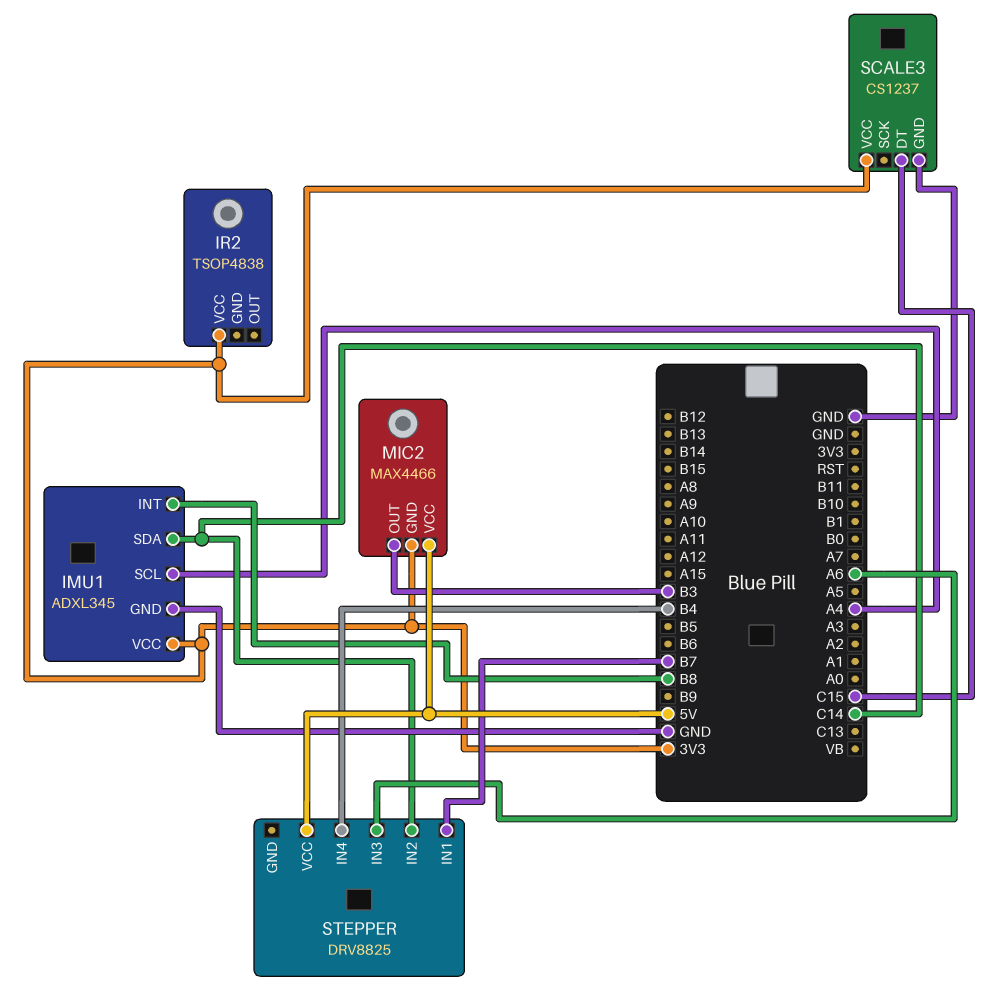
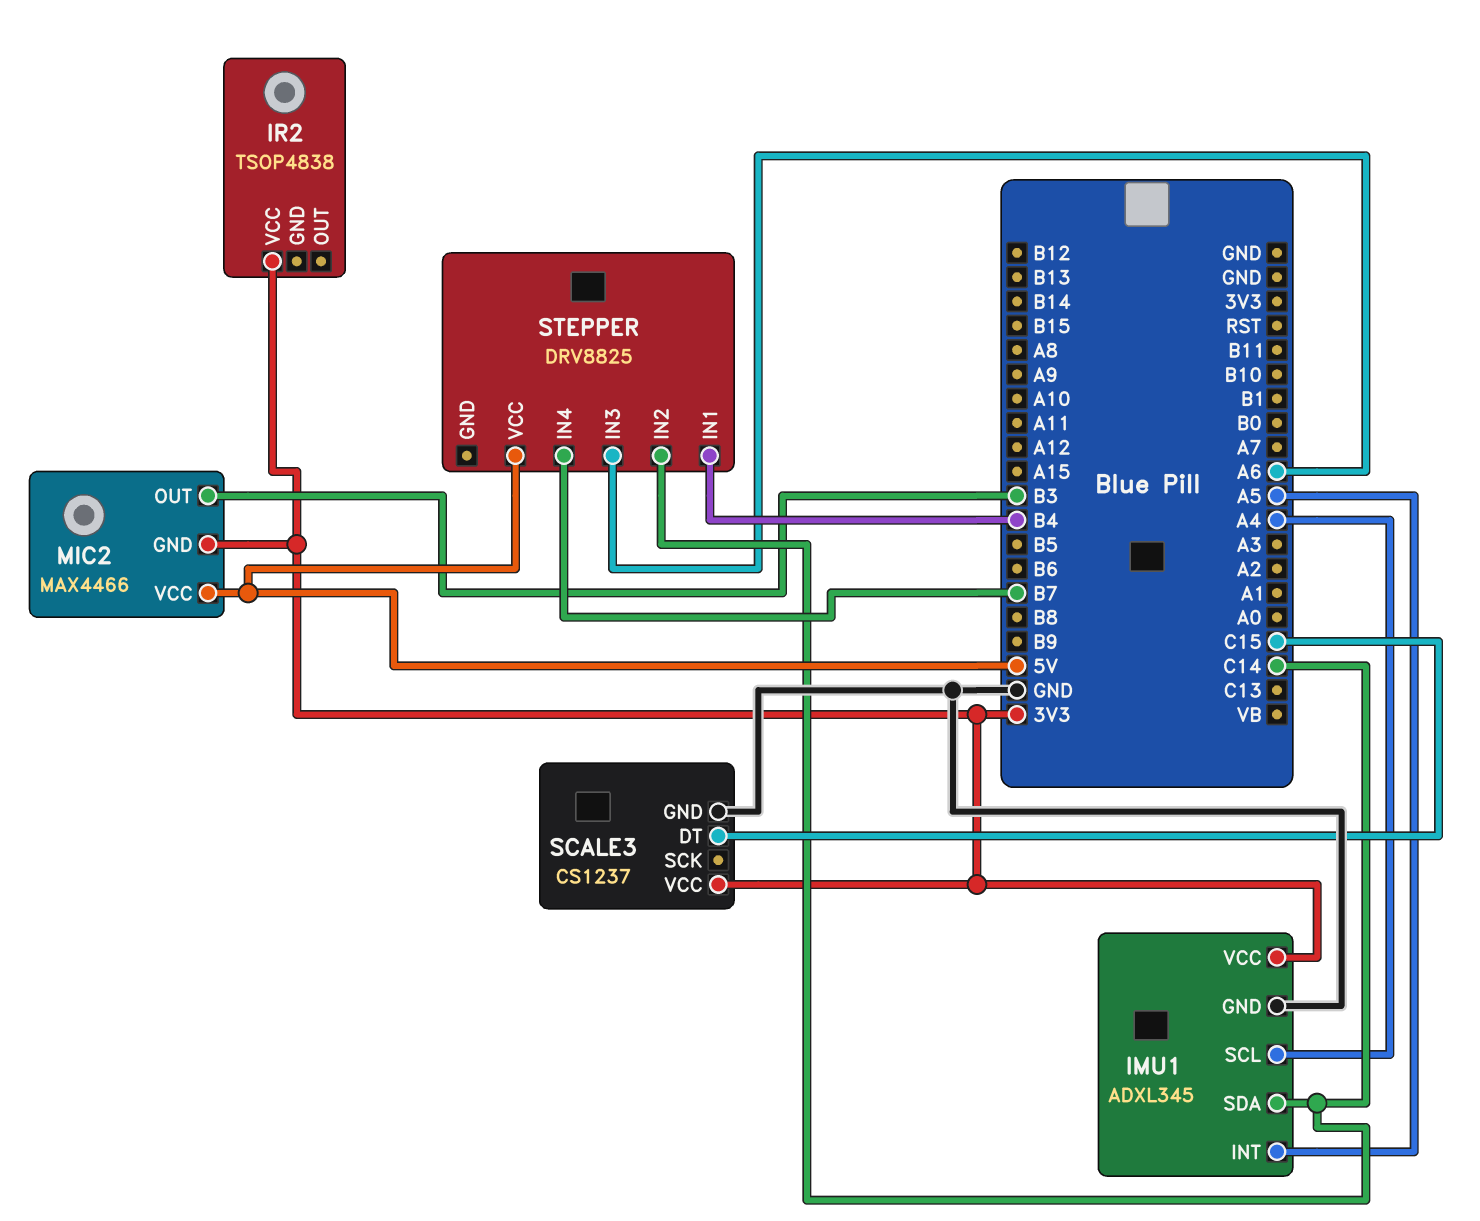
IMU1 pin INT: B8 -> A5
STEPPER pin IN1: B7 -> B4
STEPPER pin IN4: B4 -> B7

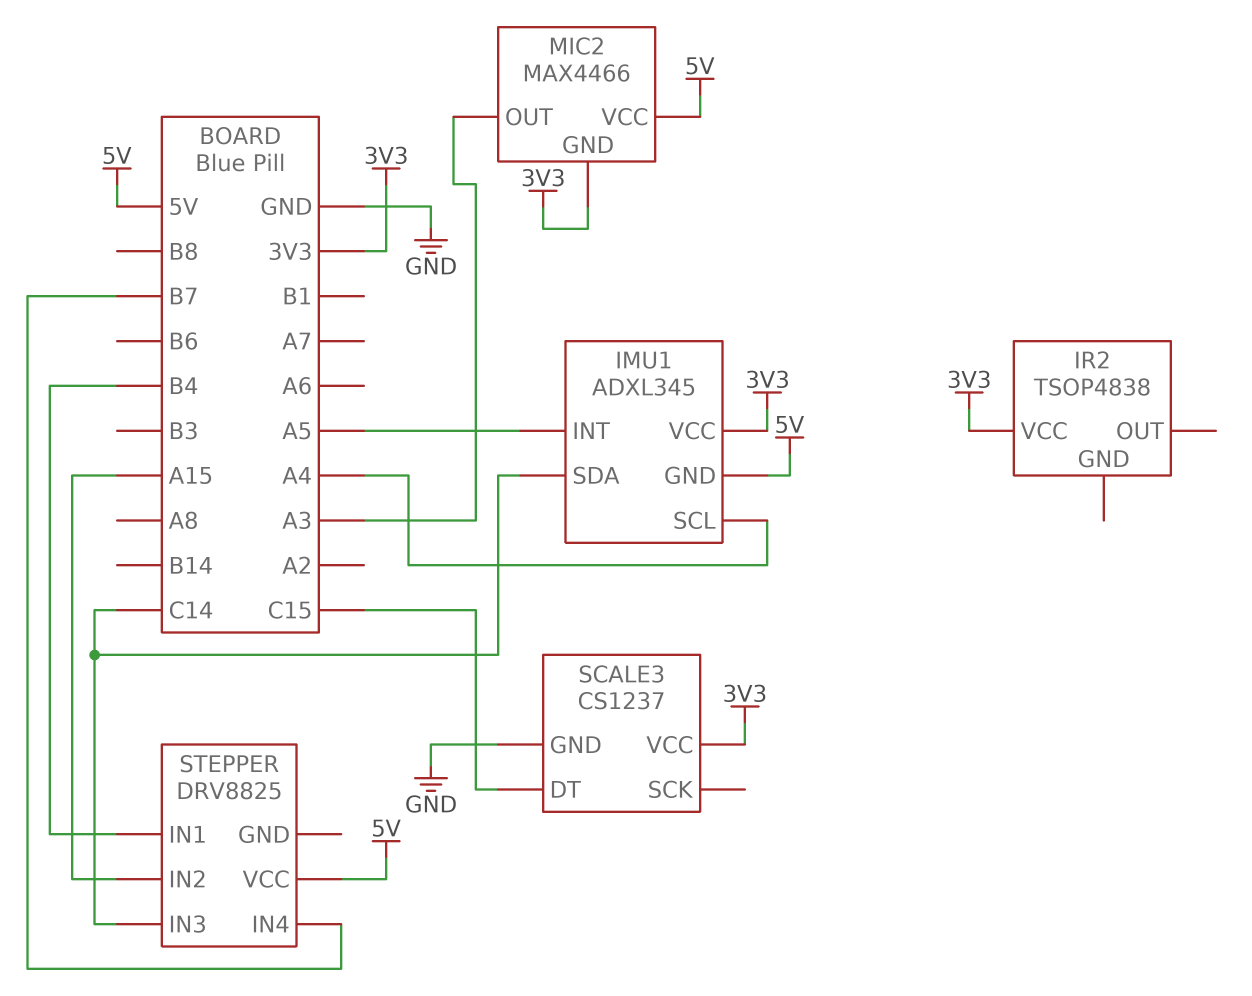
IMU1 pin GND: GND -> 5V
MIC2 pin OUT: B3 -> A3
STEPPER pin IN2: C14 -> A15
STEPPER pin IN3: A6 -> C14

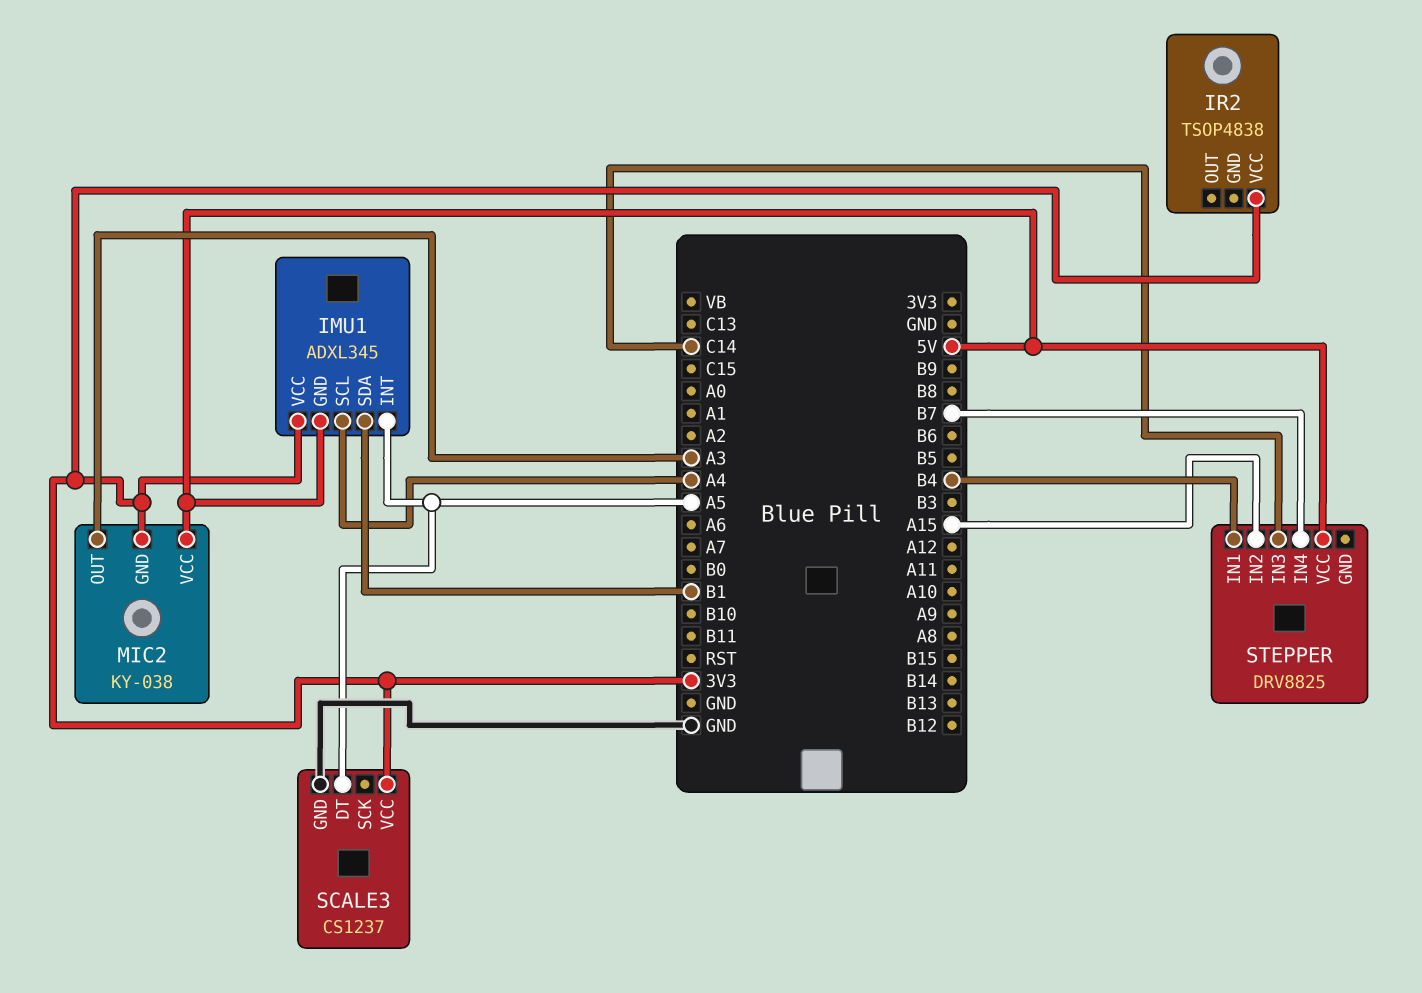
IMU1 pin SDA: C14 -> B1
MIC2: MAX4466 -> KY-038
SCALE3 pin DT: C15 -> A5

